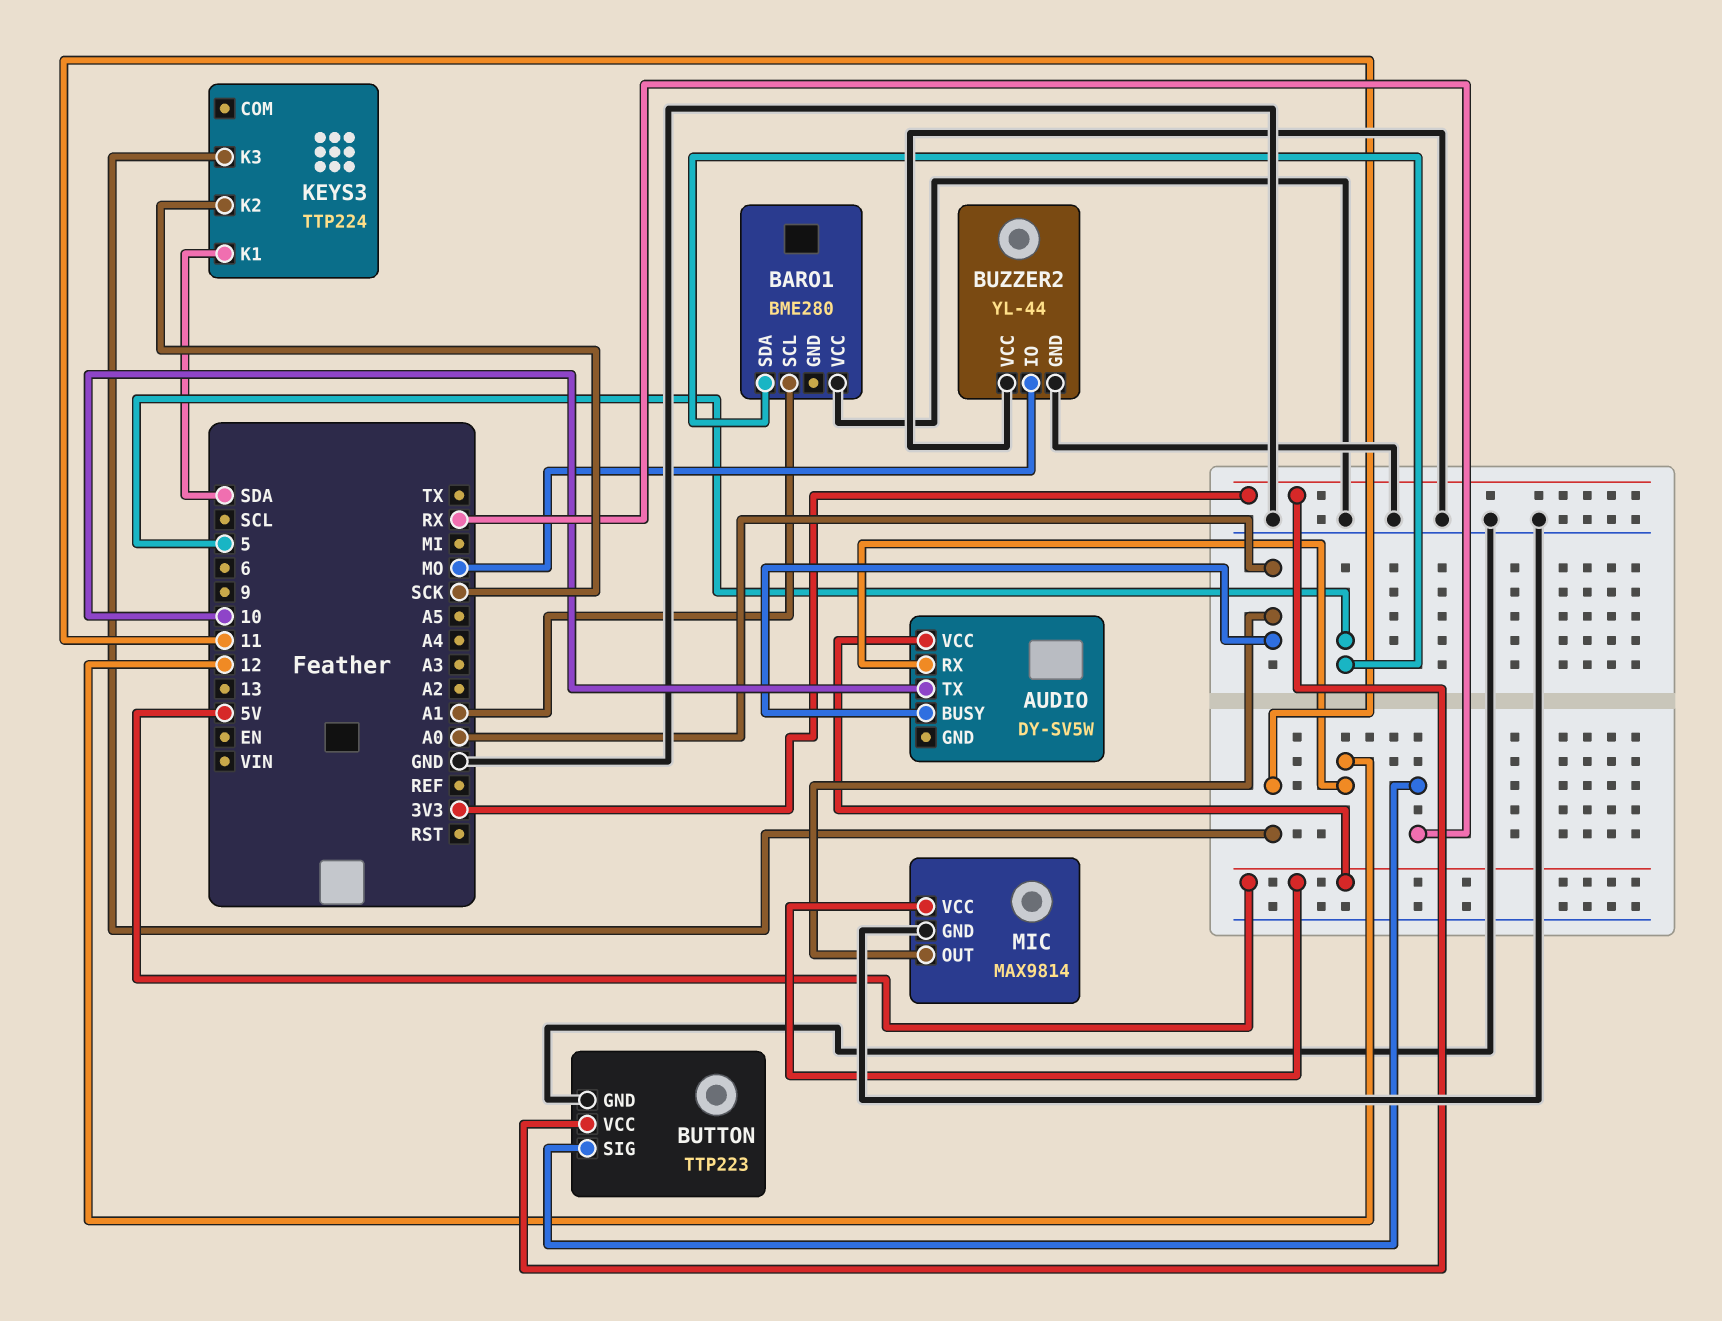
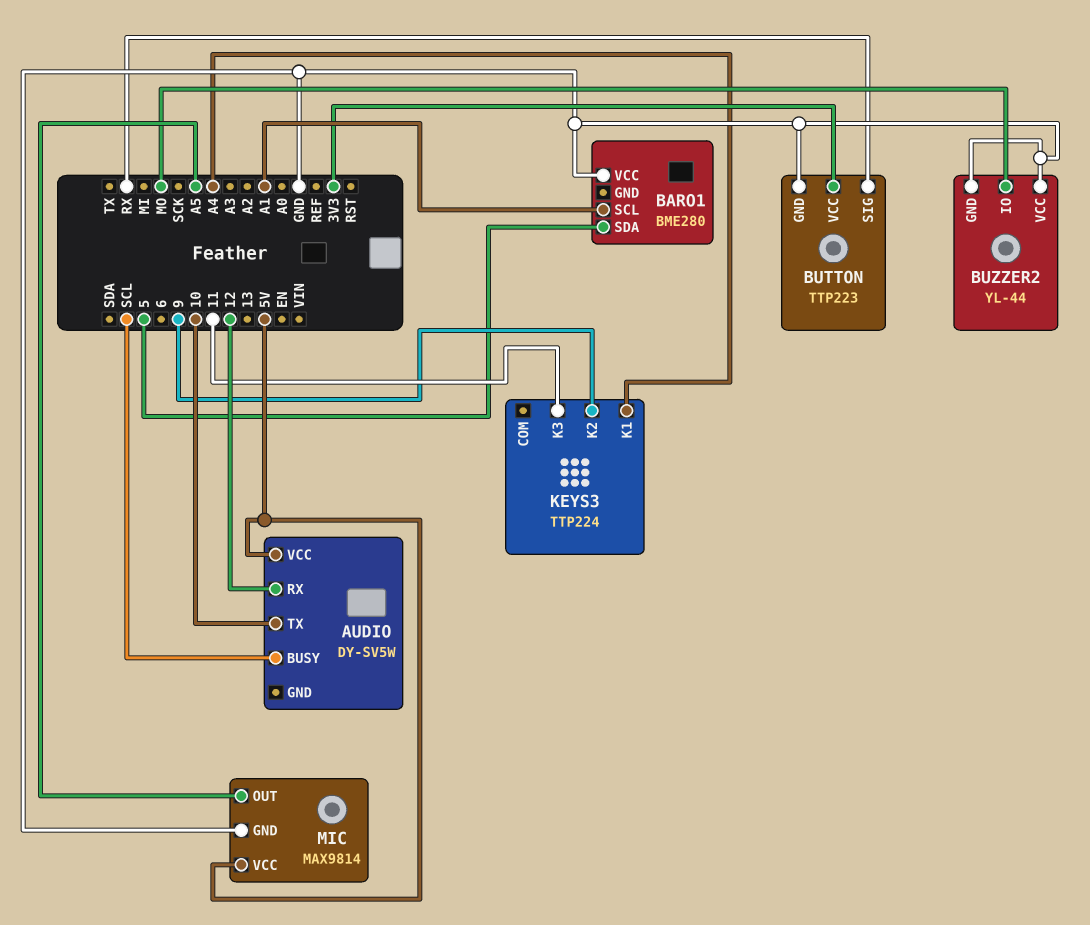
AUDIO pin BUSY: A0 -> SCL
KEYS3 pin K1: SDA -> A4
KEYS3 pin K2: SCK -> 9
MIC pin OUT: A0 -> A5

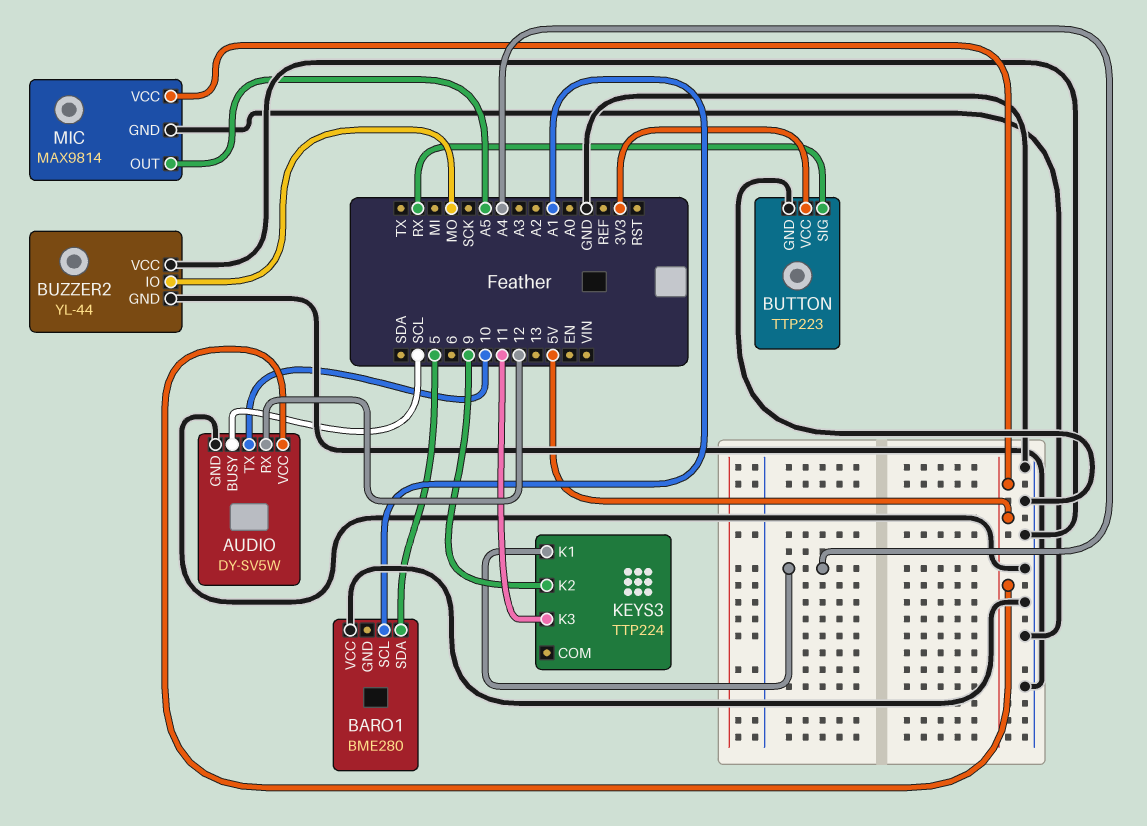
AUDIO pin GND: none -> GND

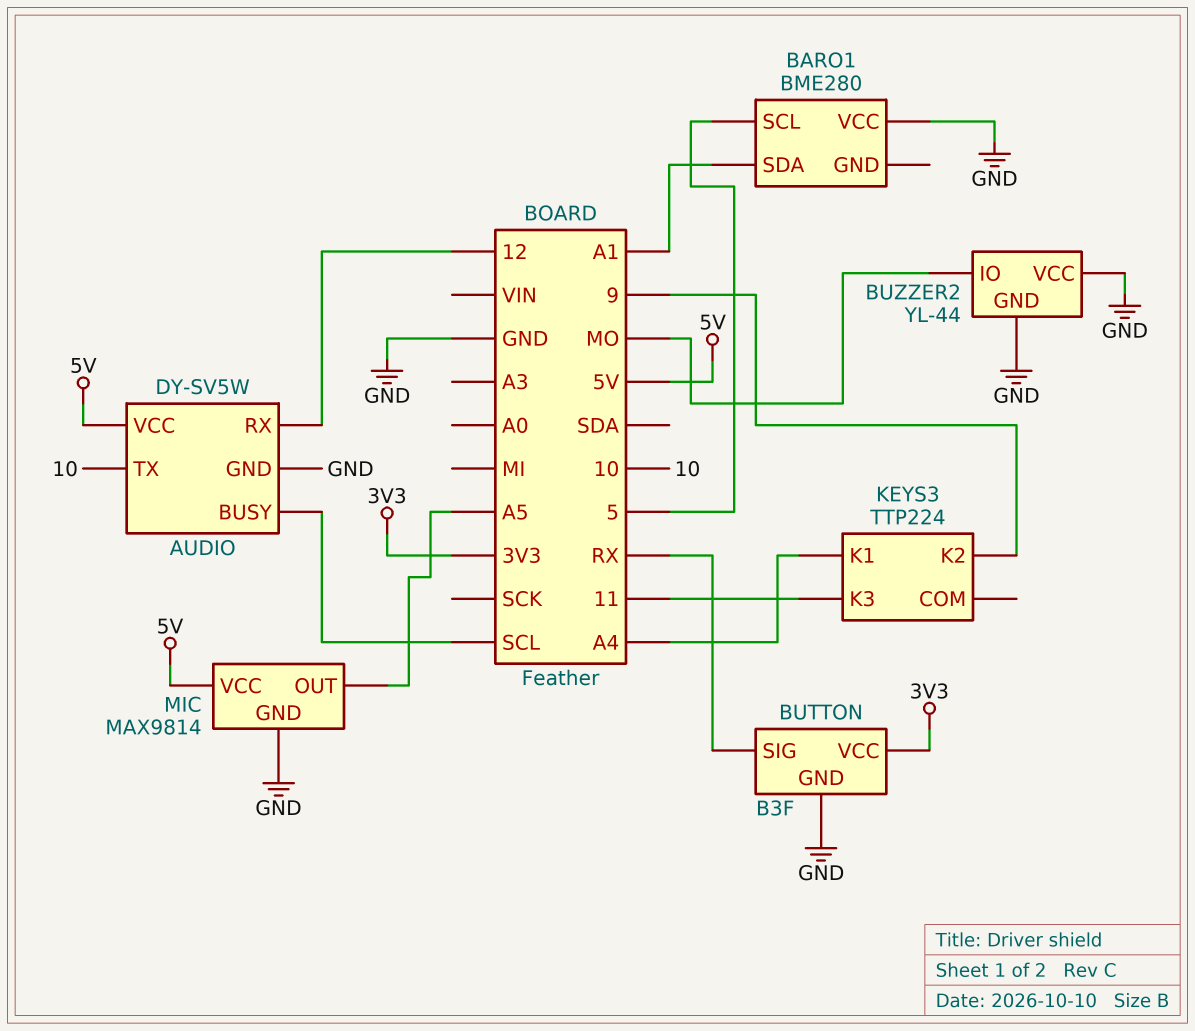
BARO1 pin SCL: A1 -> 5
BARO1 pin SDA: 5 -> A1
BUTTON: TTP223 -> B3F

